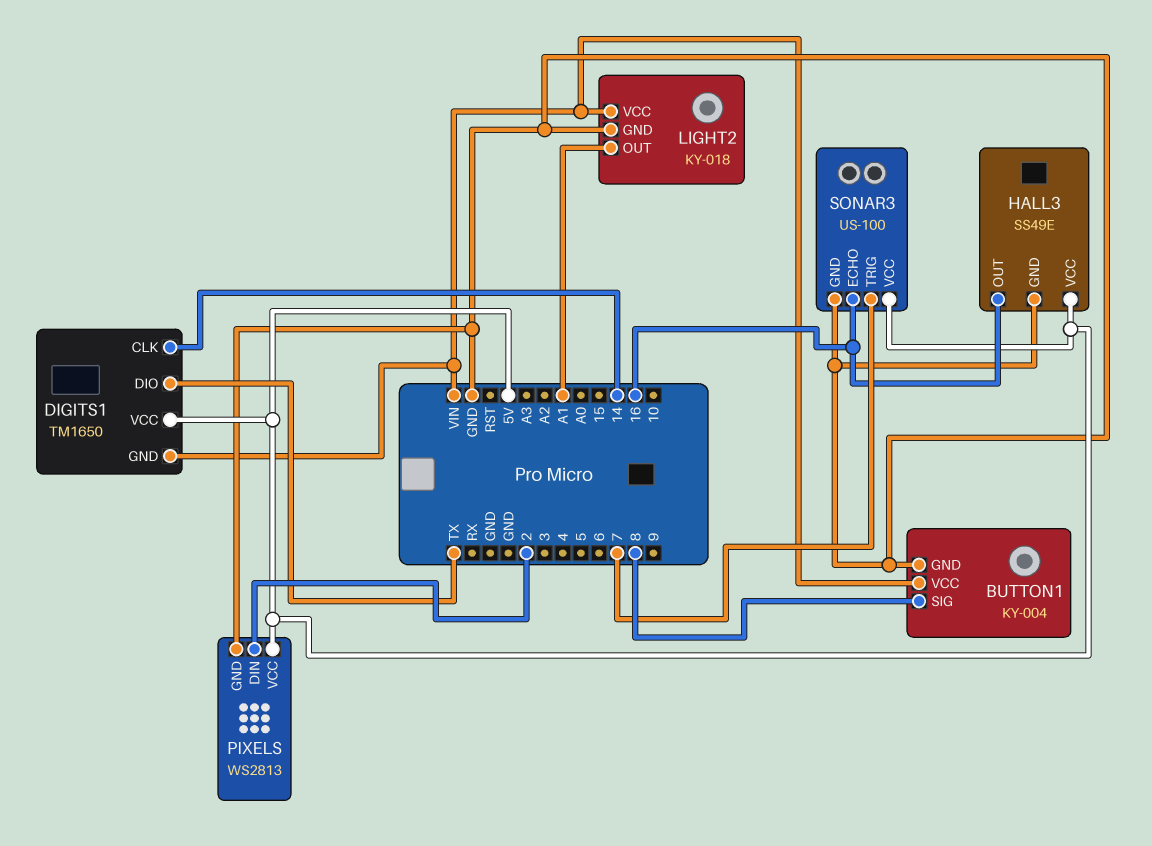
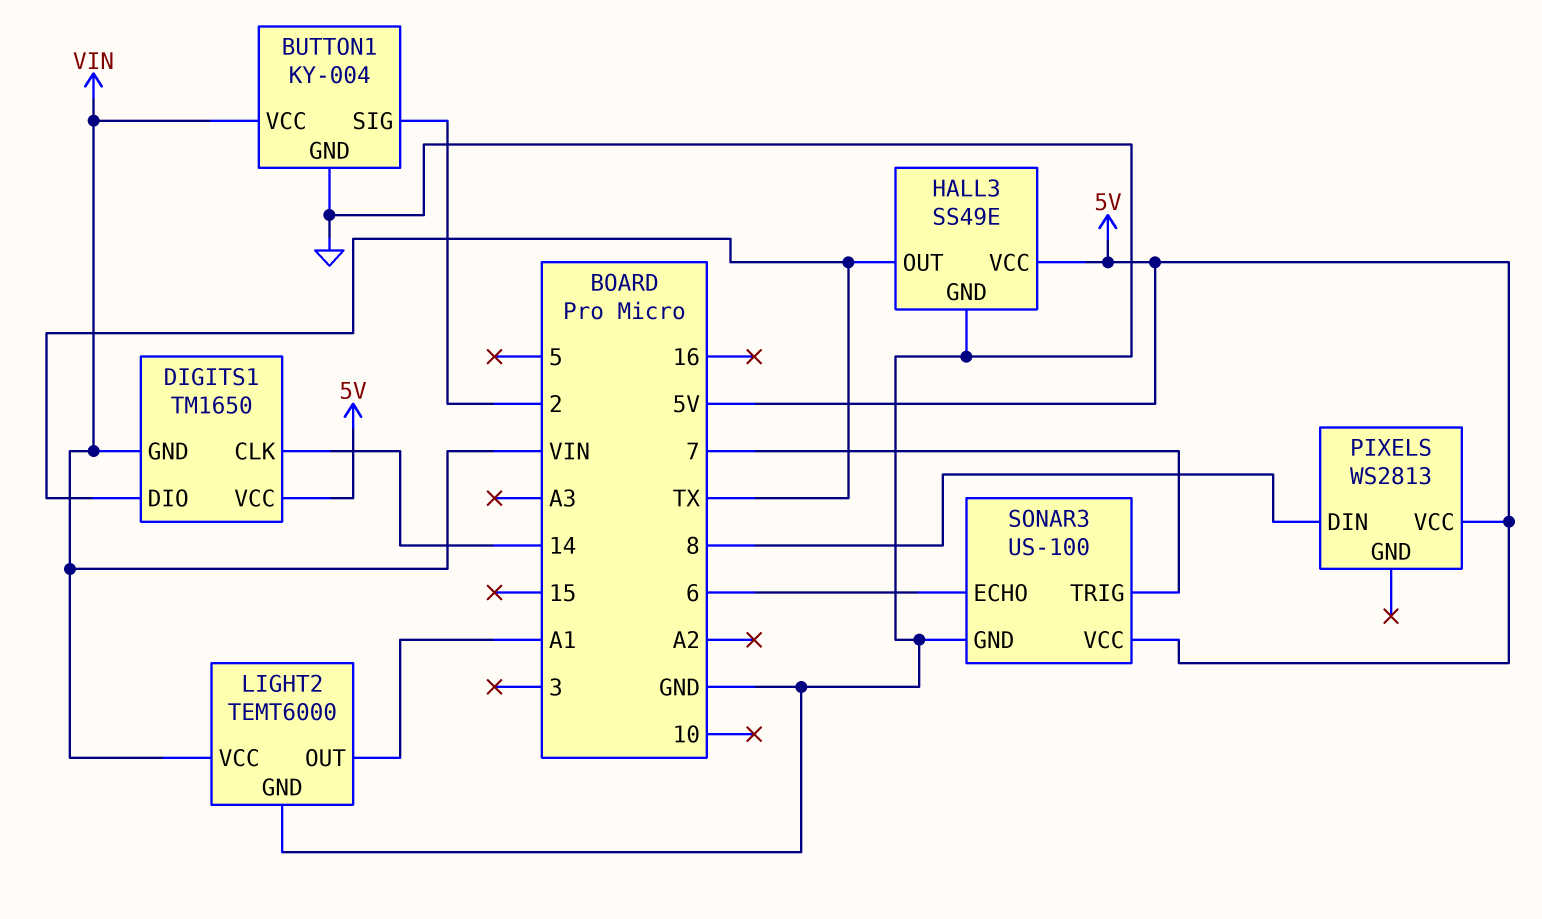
BUTTON1 pin SIG: 8 -> 2
HALL3 pin OUT: 16 -> TX
LIGHT2: KY-018 -> TEMT6000
PIXELS pin DIN: 2 -> 8
PIXELS pin GND: GND -> none
SONAR3 pin ECHO: 16 -> 6

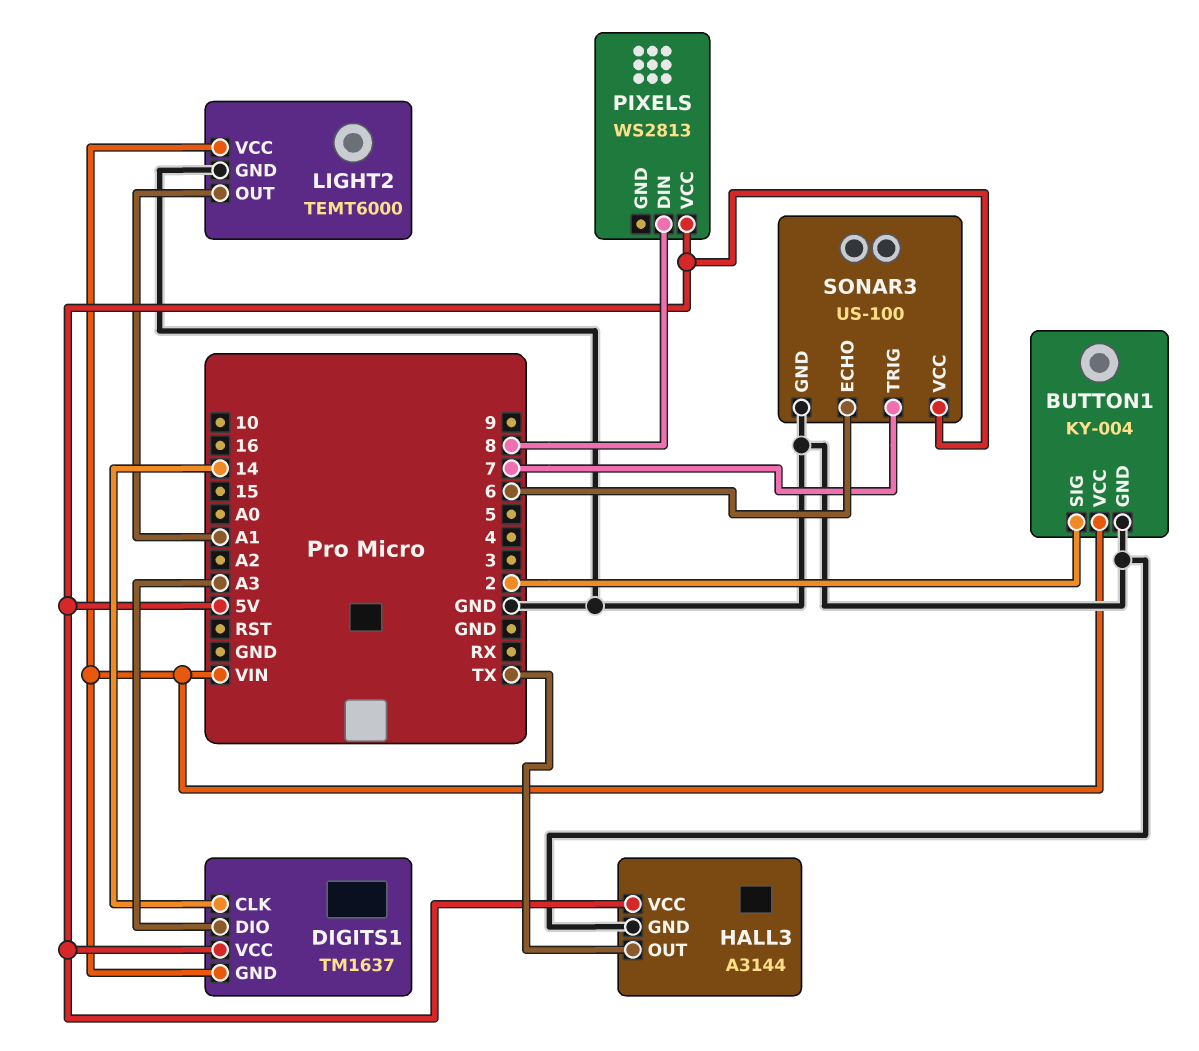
DIGITS1: TM1650 -> TM1637
DIGITS1 pin DIO: TX -> A3
HALL3: SS49E -> A3144

